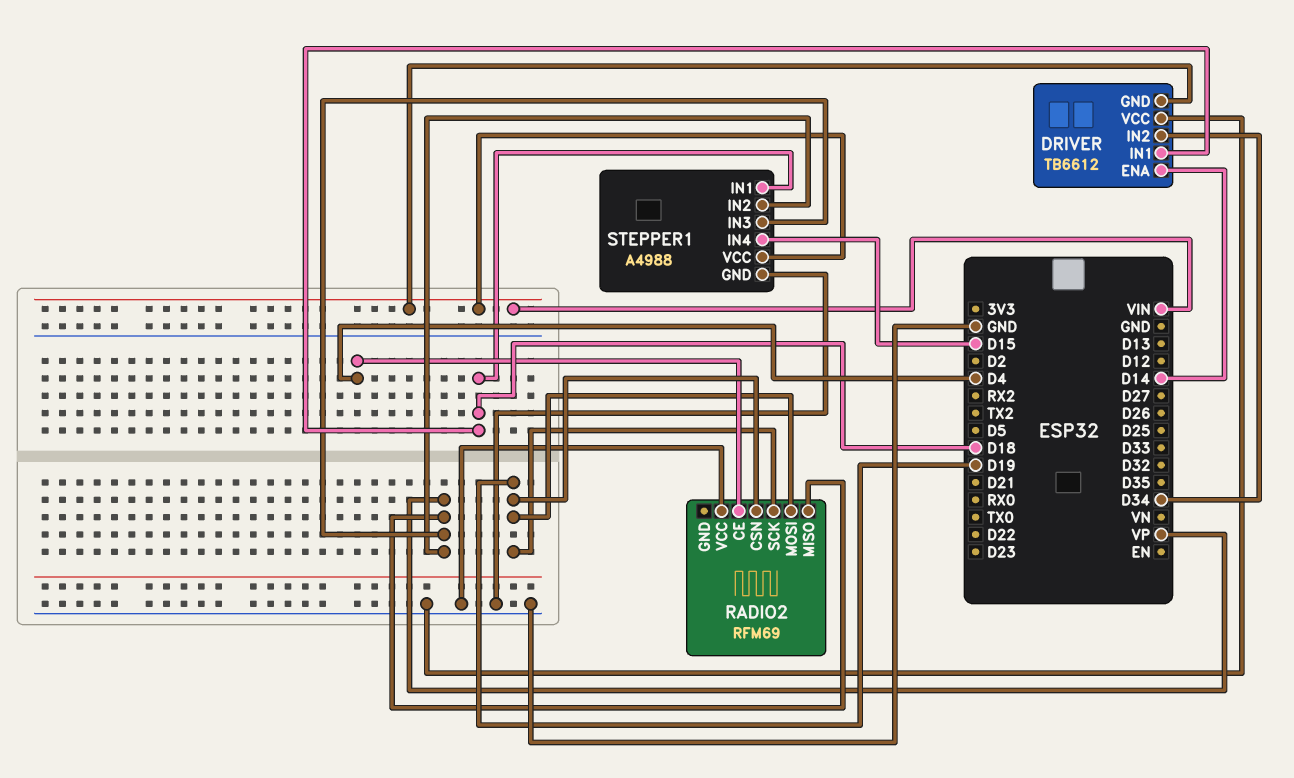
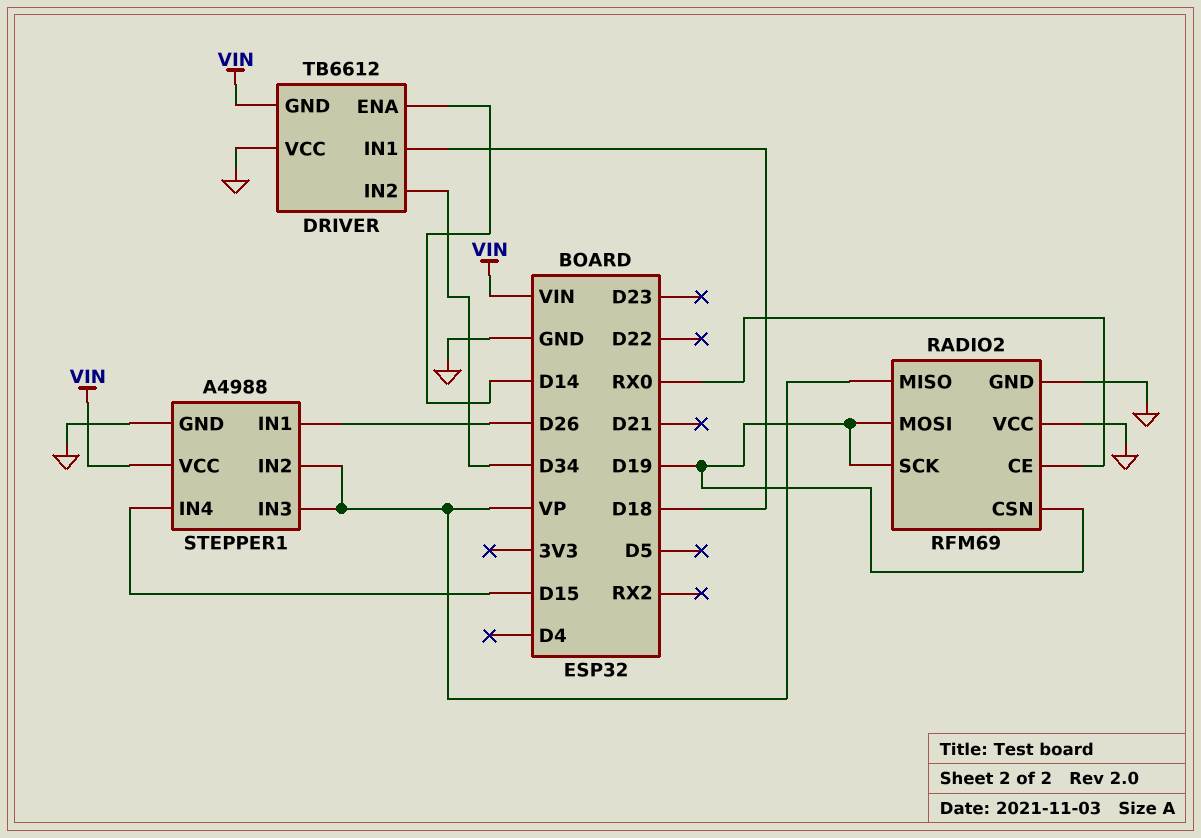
RADIO2 pin CE: D4 -> RX0
RADIO2 pin GND: none -> GND
STEPPER1 pin IN1: D18 -> D26

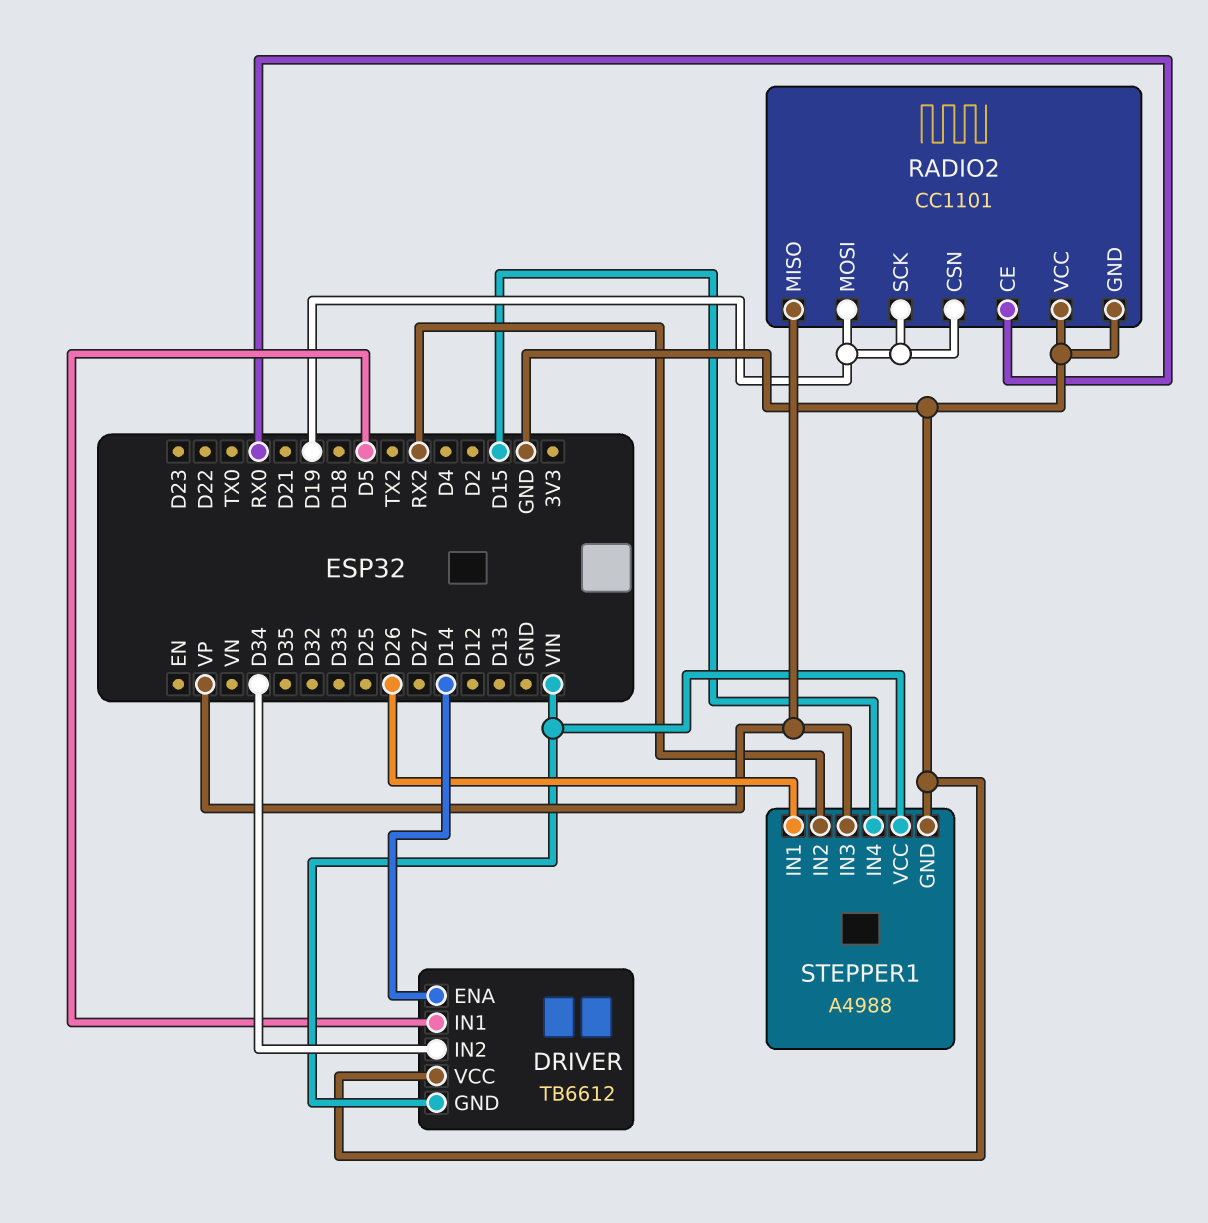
DRIVER pin IN1: D18 -> D5
RADIO2: RFM69 -> CC1101
STEPPER1 pin IN2: VP -> RX2

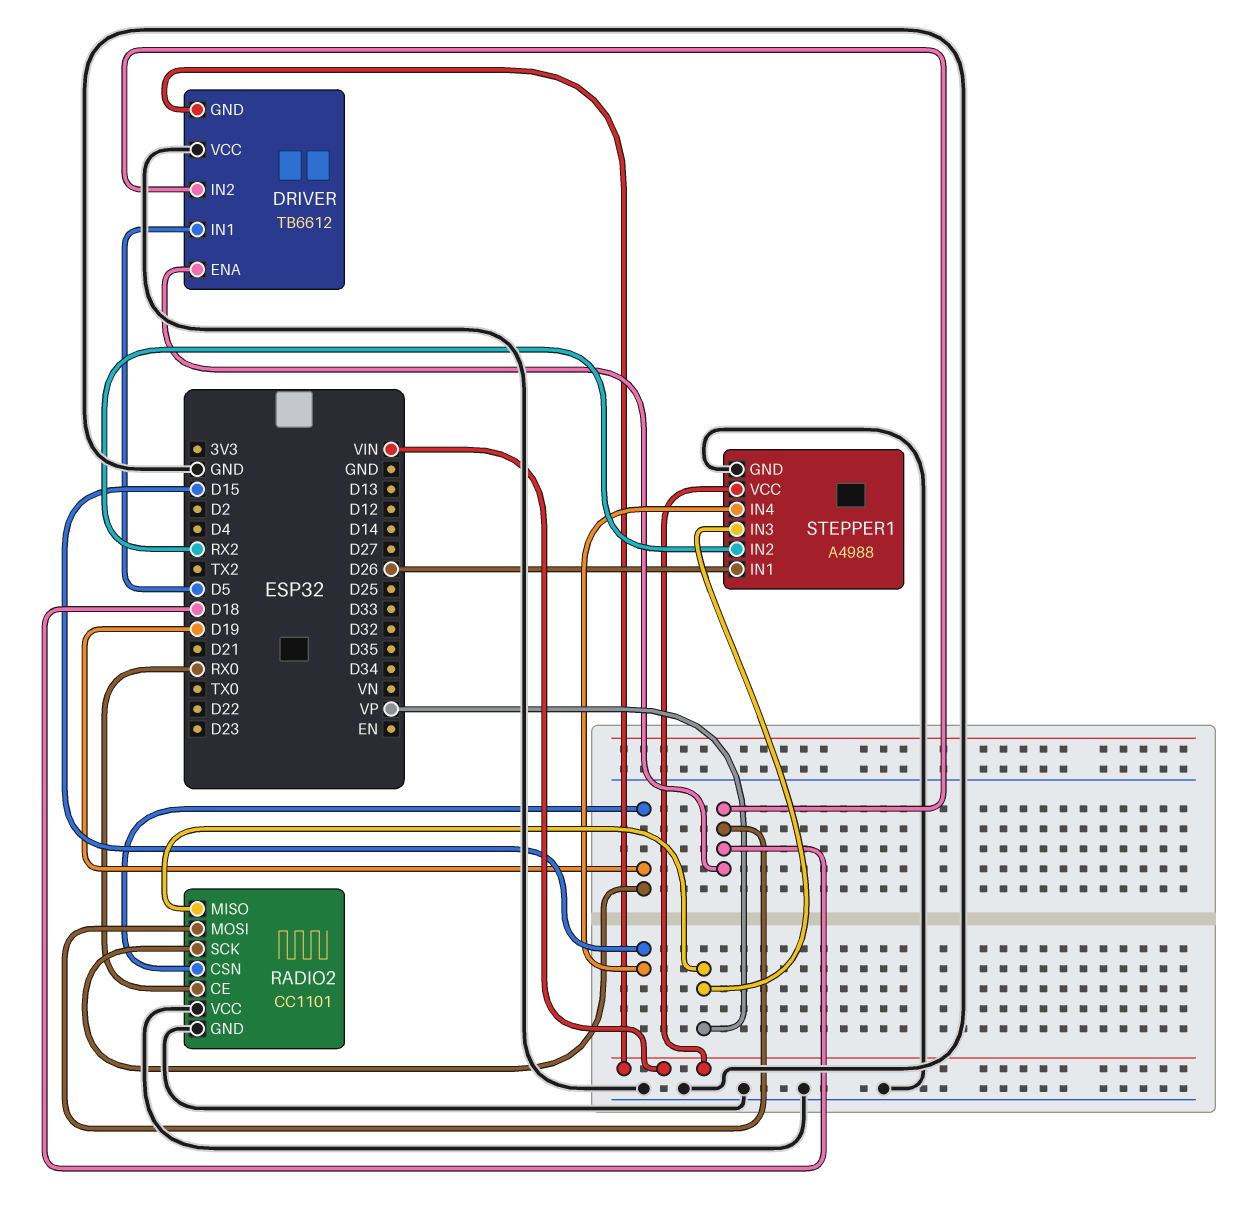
DRIVER pin ENA: D14 -> D18
DRIVER pin IN2: D34 -> D18
RADIO2 pin MOSI: D19 -> D18

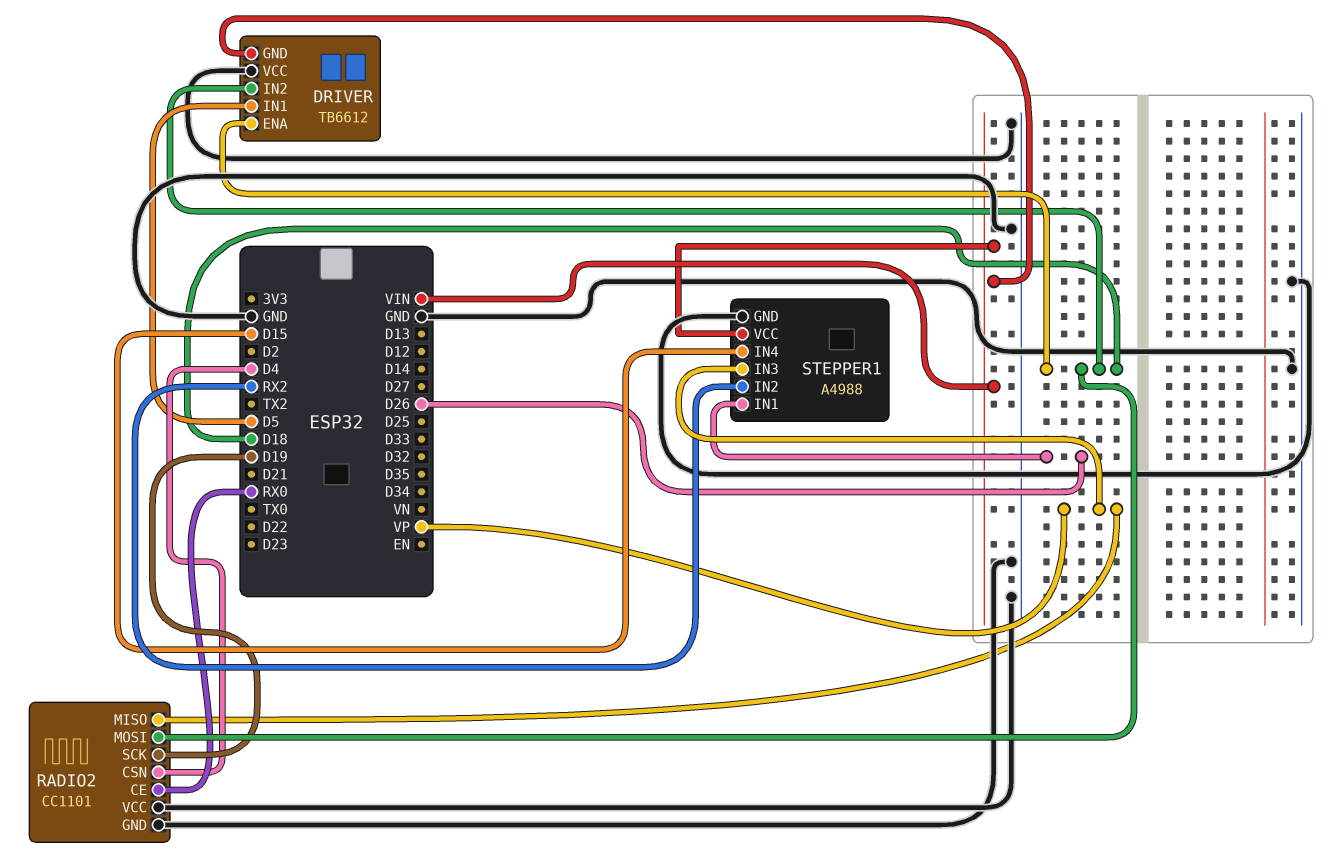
RADIO2 pin CSN: D19 -> D4

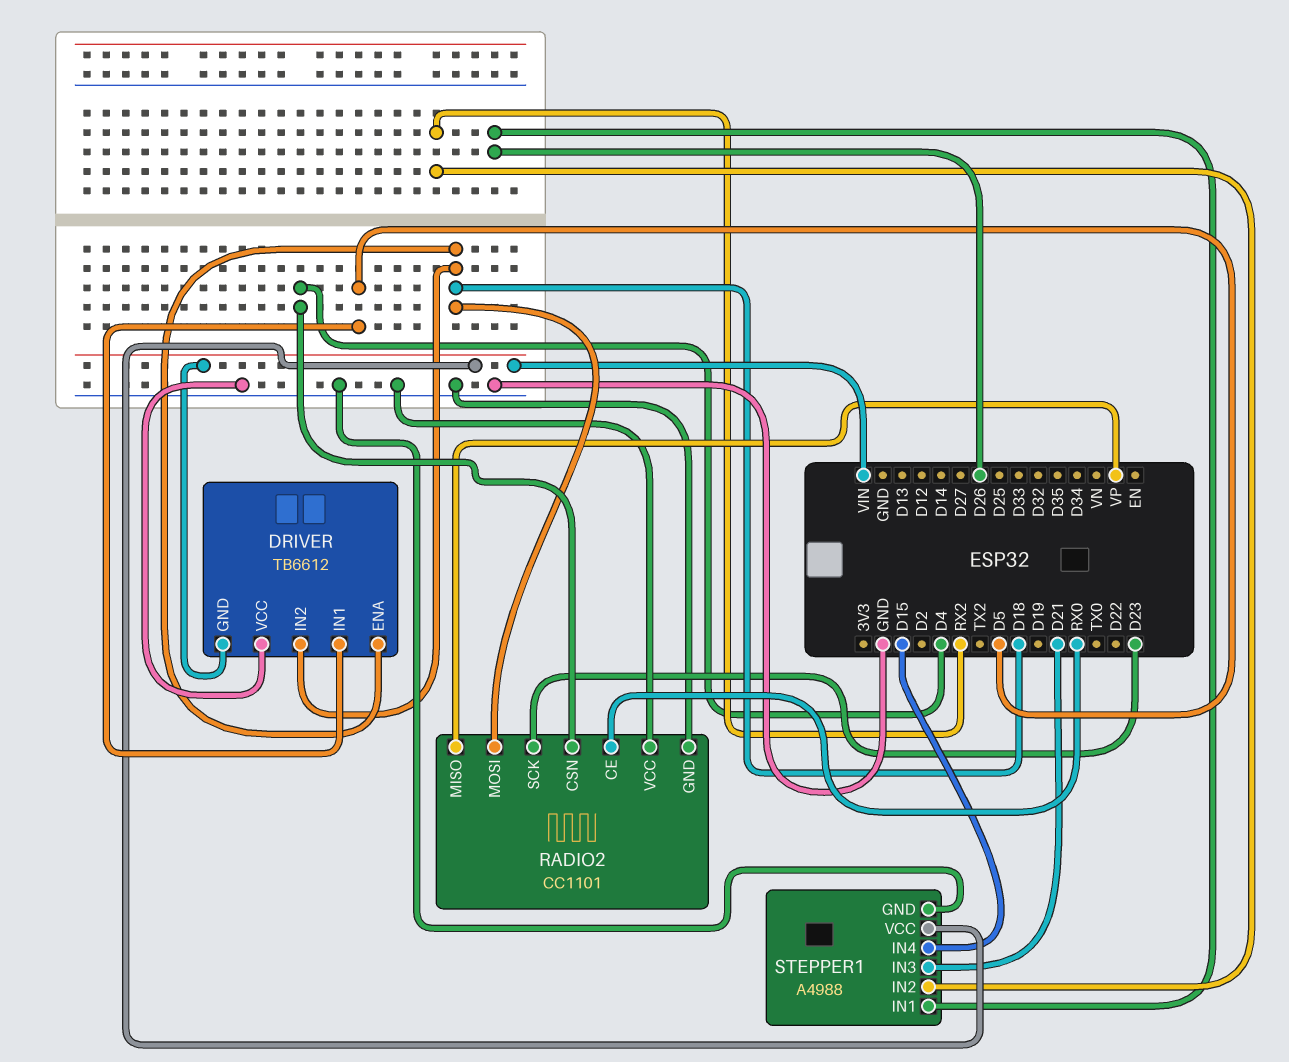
RADIO2 pin SCK: D19 -> D23
STEPPER1 pin IN3: VP -> D21

